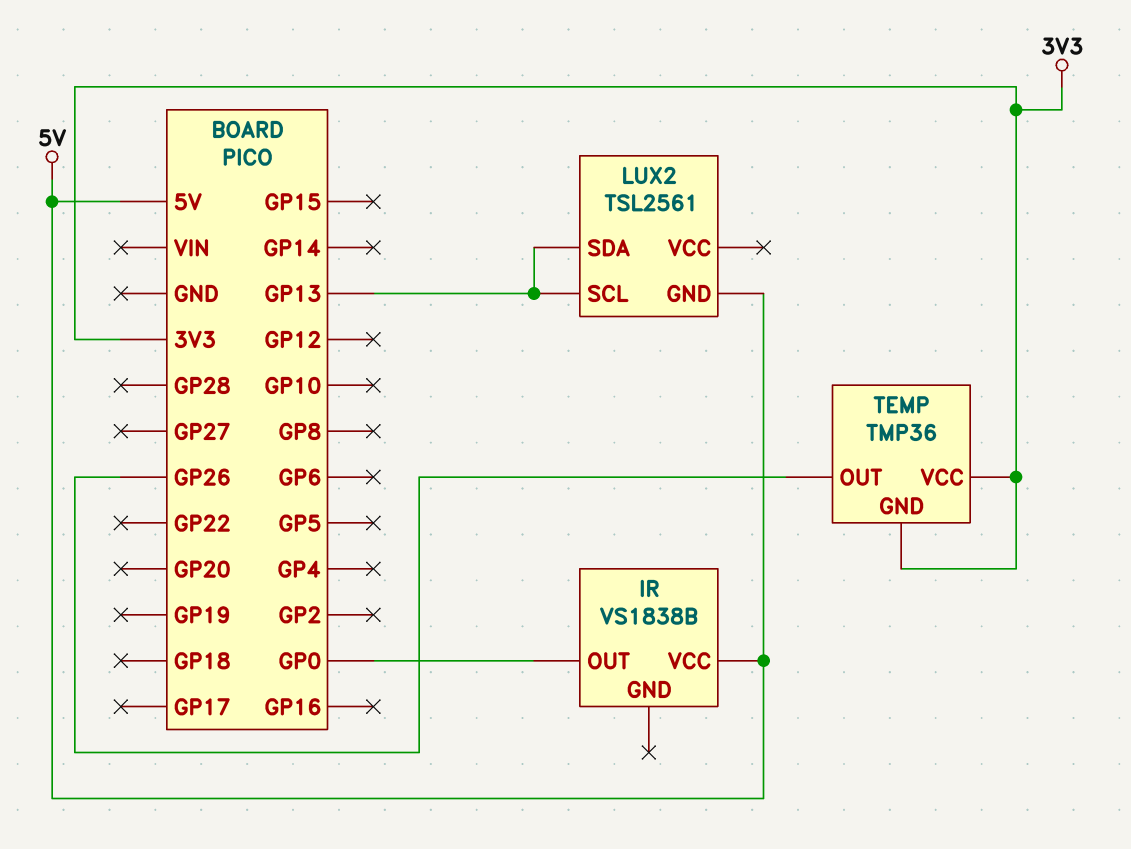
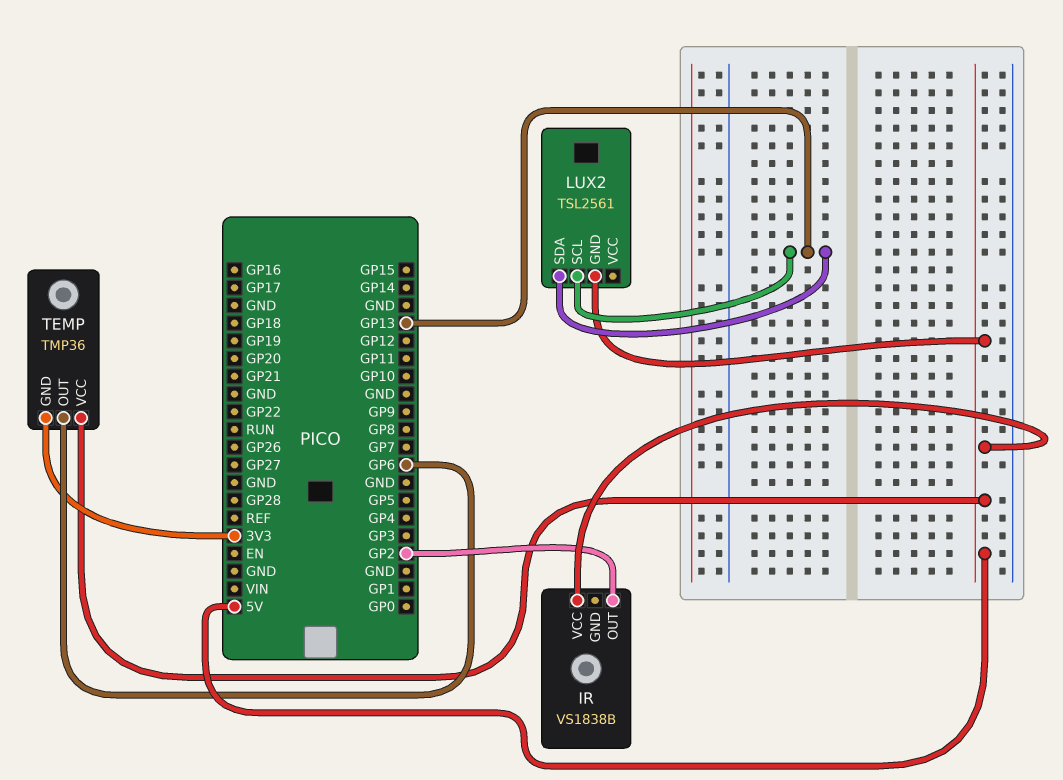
IR pin OUT: GP0 -> GP2
TEMP pin OUT: GP26 -> GP6
TEMP pin VCC: 3V3 -> 5V

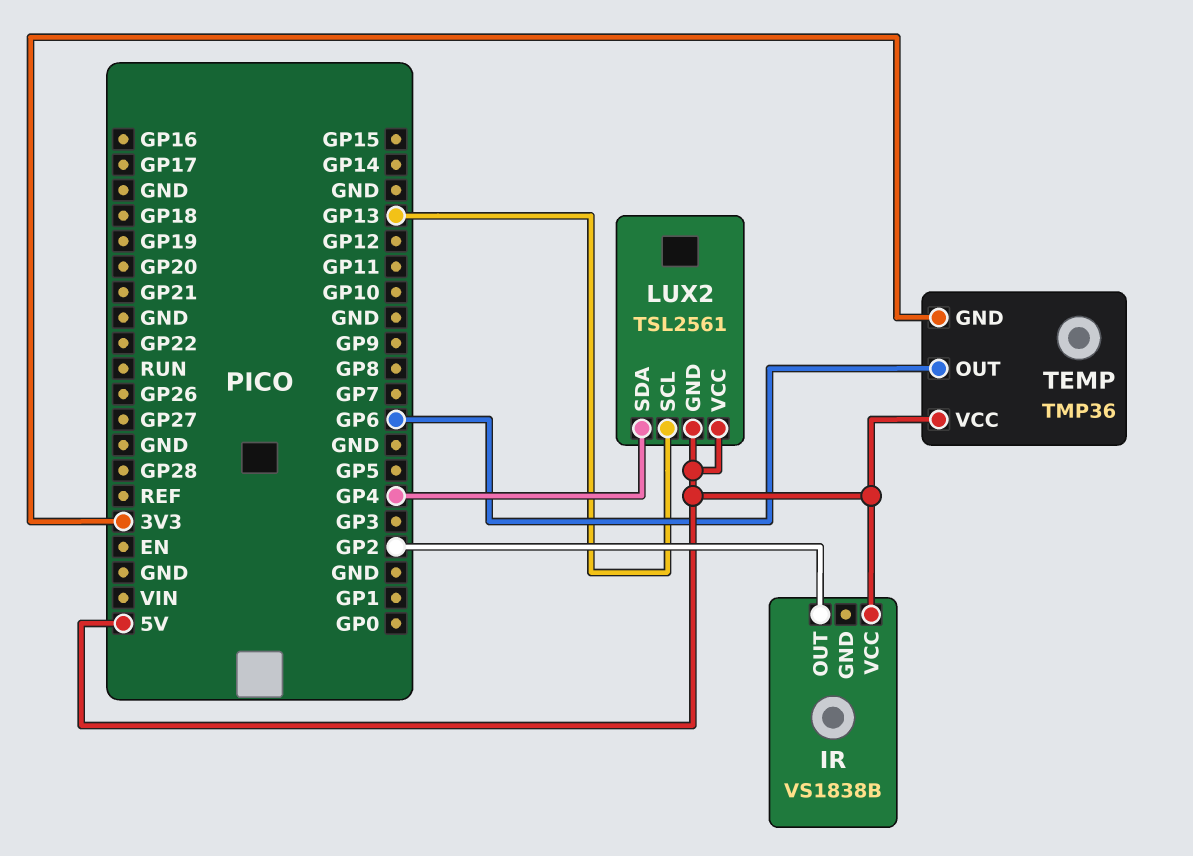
LUX2 pin SDA: GP13 -> GP4
LUX2 pin VCC: none -> 5V

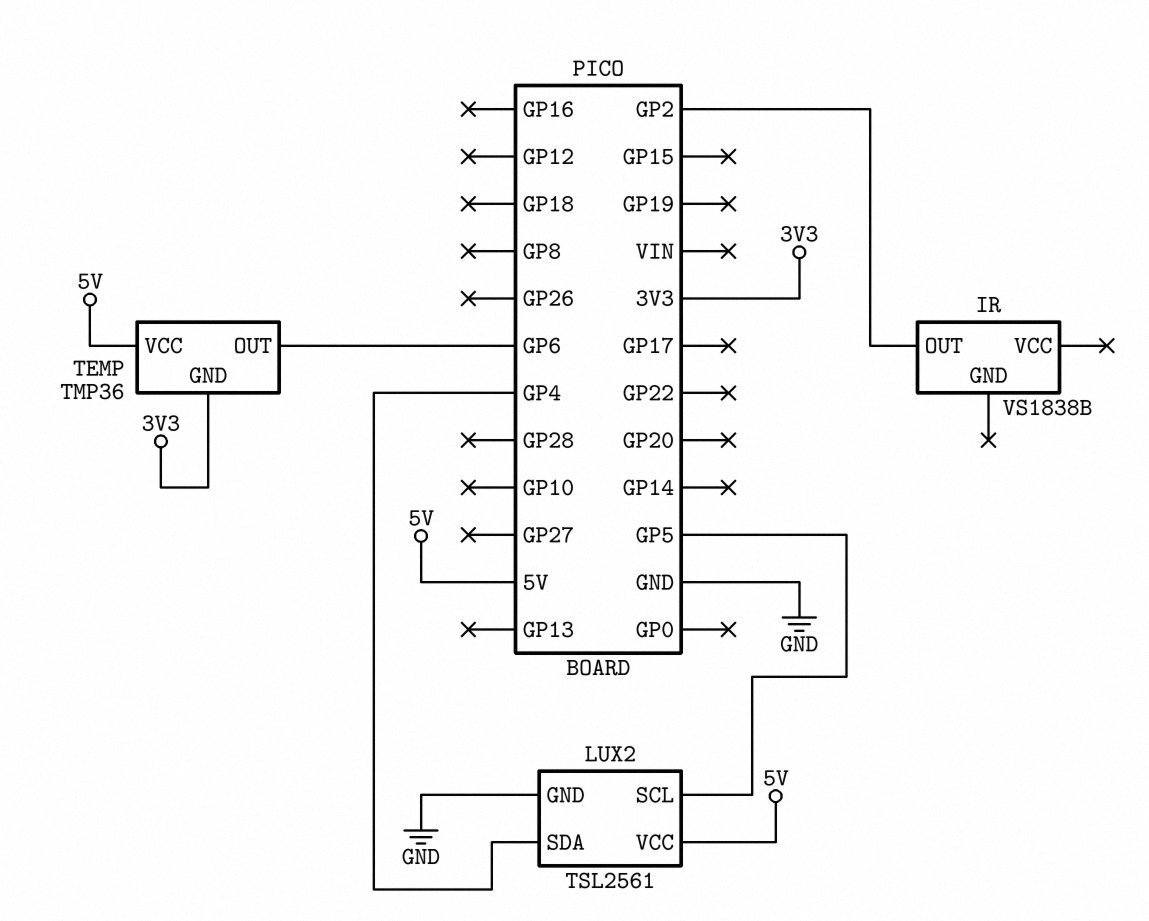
IR pin VCC: 5V -> none
LUX2 pin GND: 5V -> GND
LUX2 pin SCL: GP13 -> GP5

